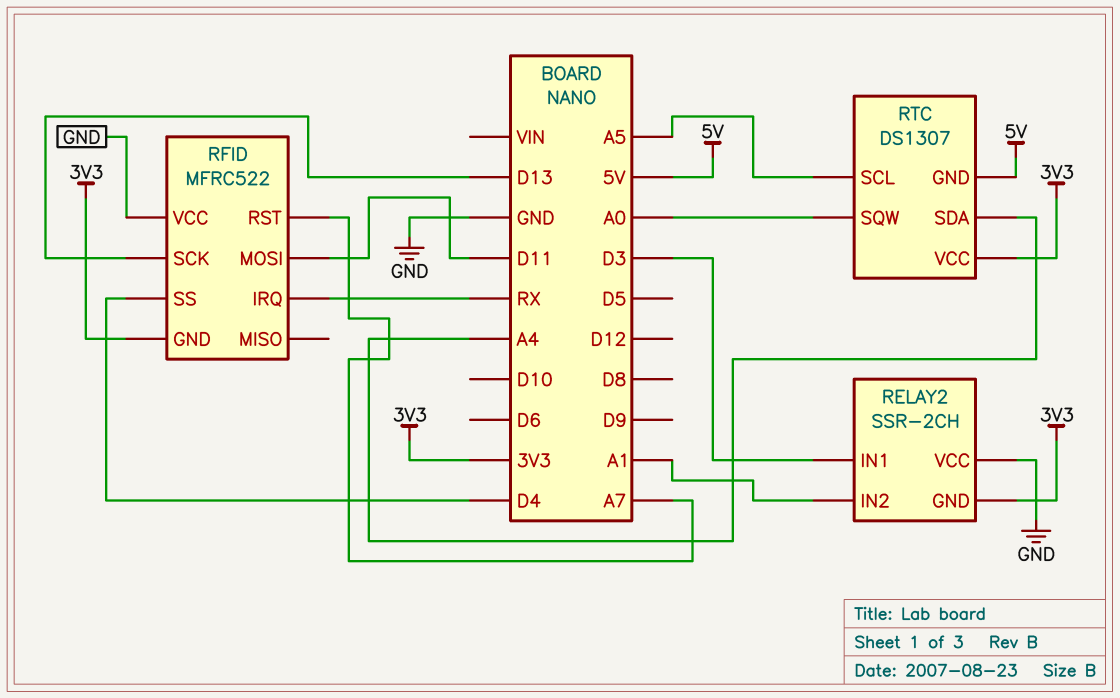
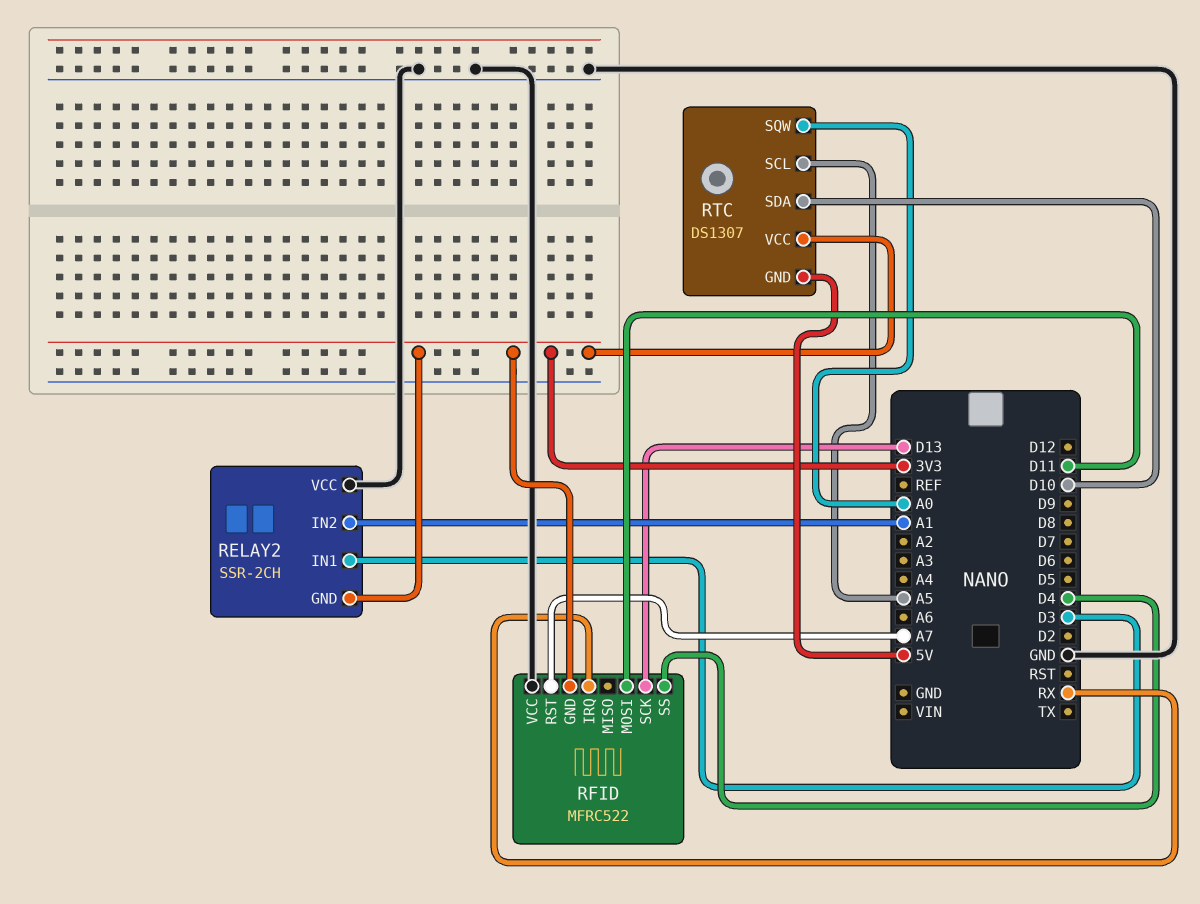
RTC pin SDA: A4 -> D10

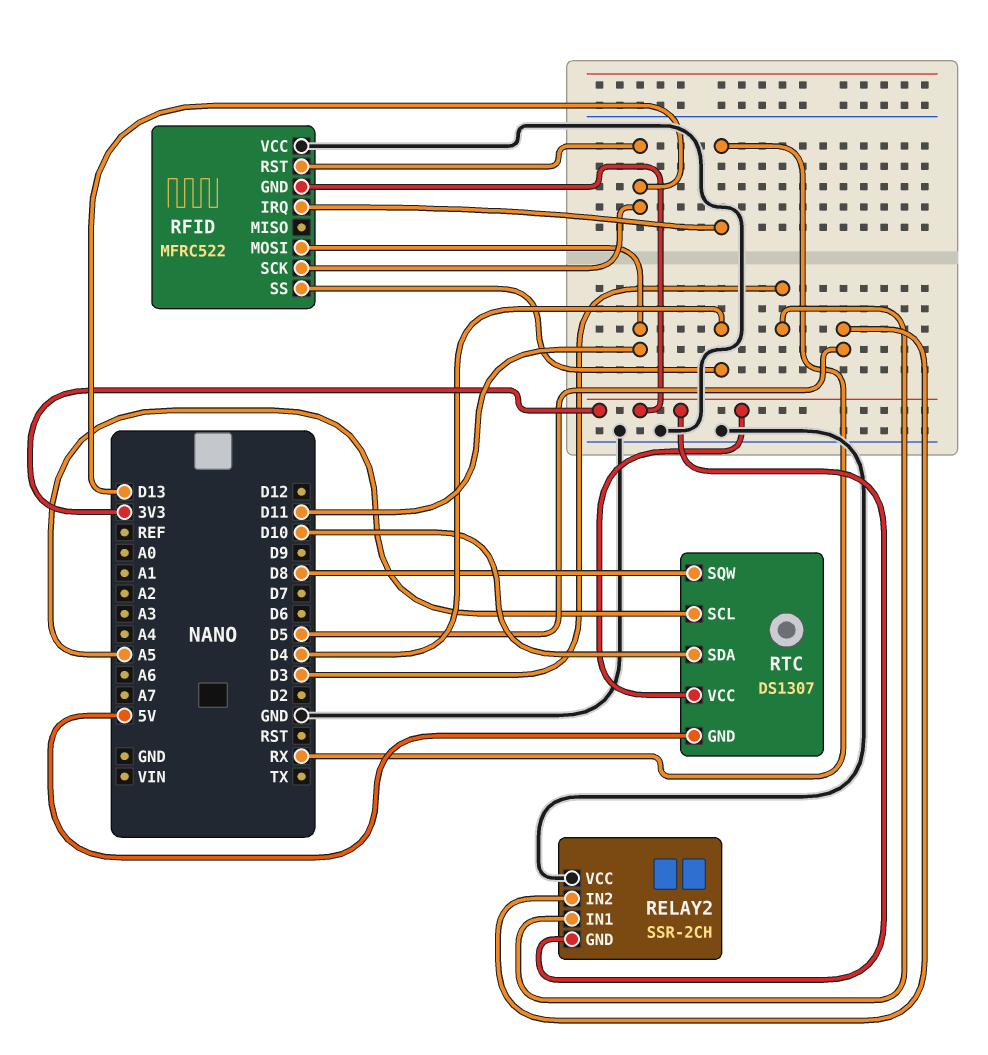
RELAY2 pin IN2: A1 -> D5
RFID pin RST: A7 -> D13
RTC pin SQW: A0 -> D8

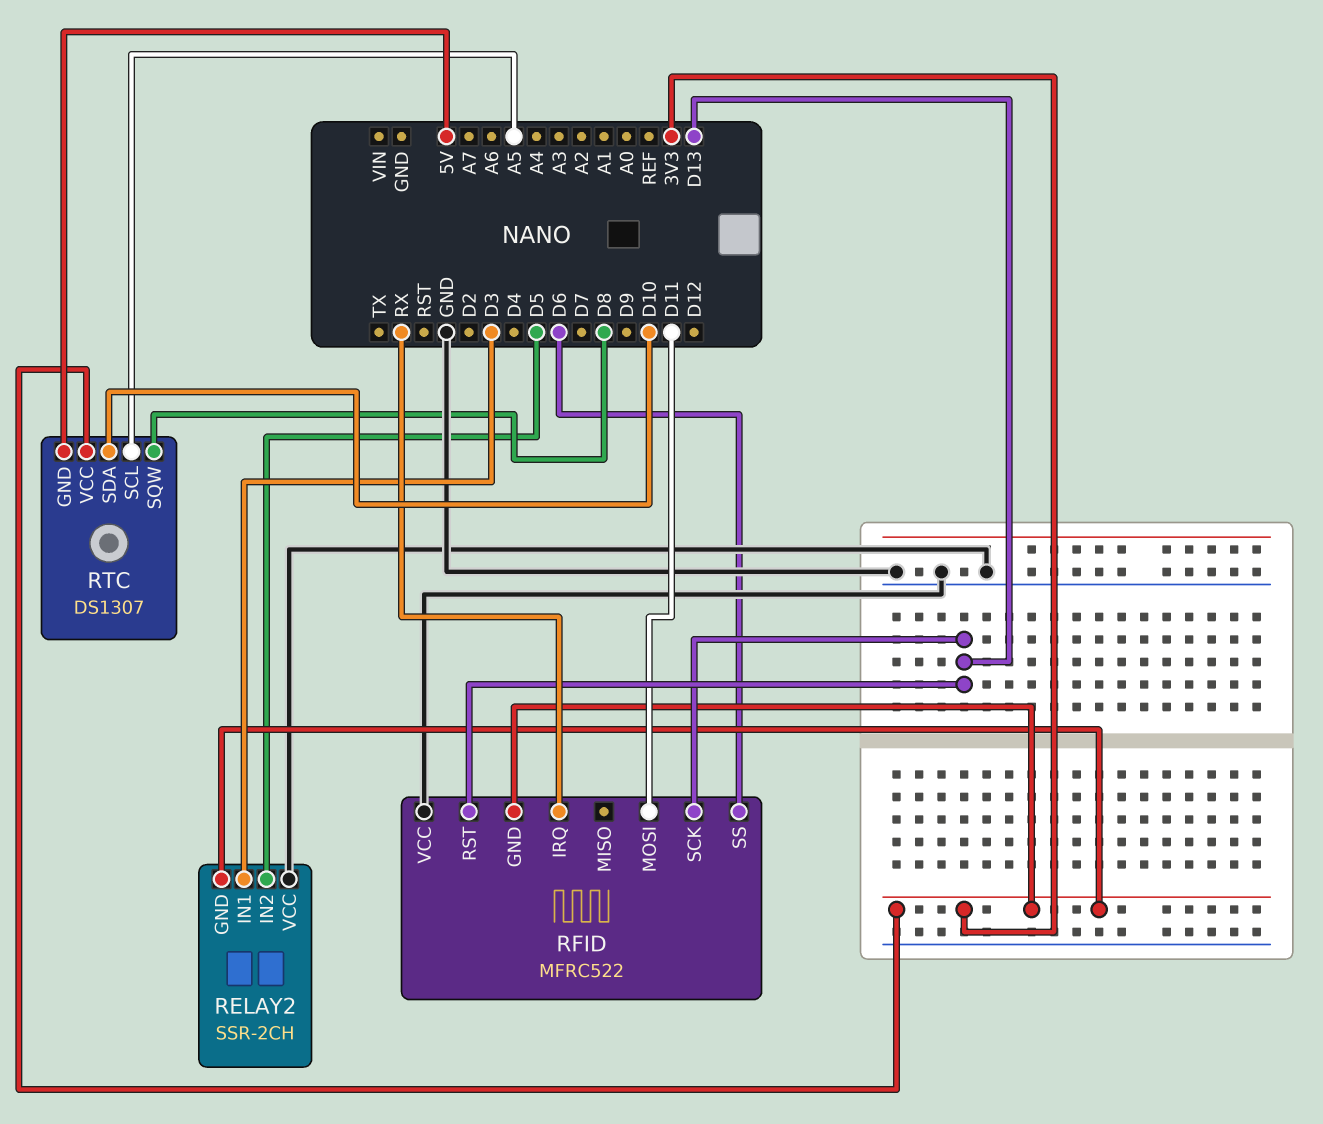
RFID pin SS: D4 -> D6

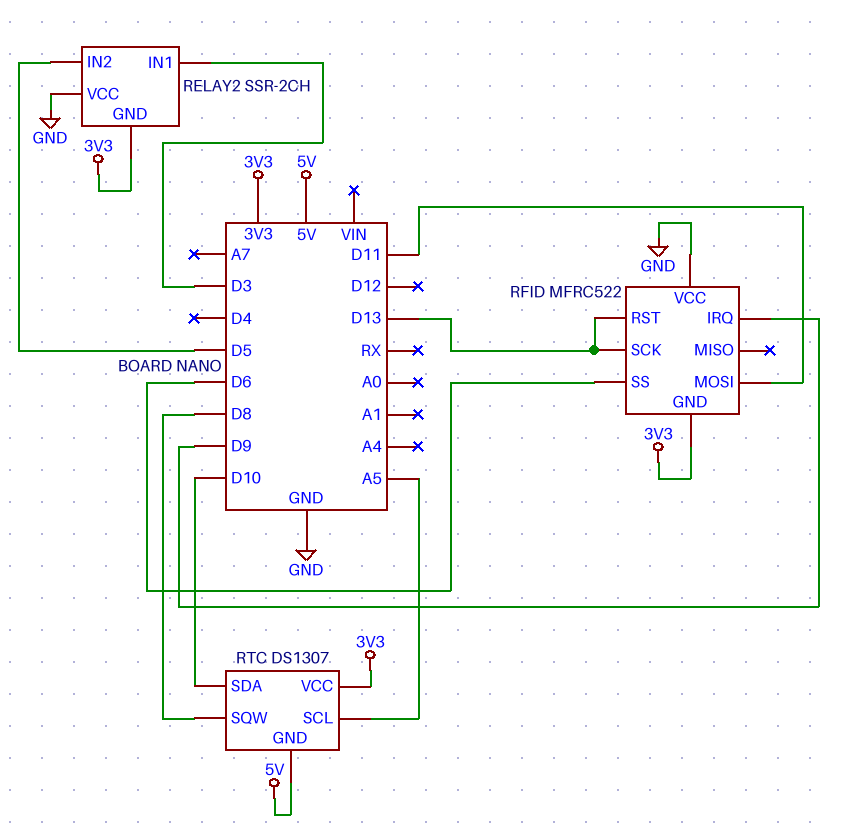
RFID pin IRQ: RX -> D9

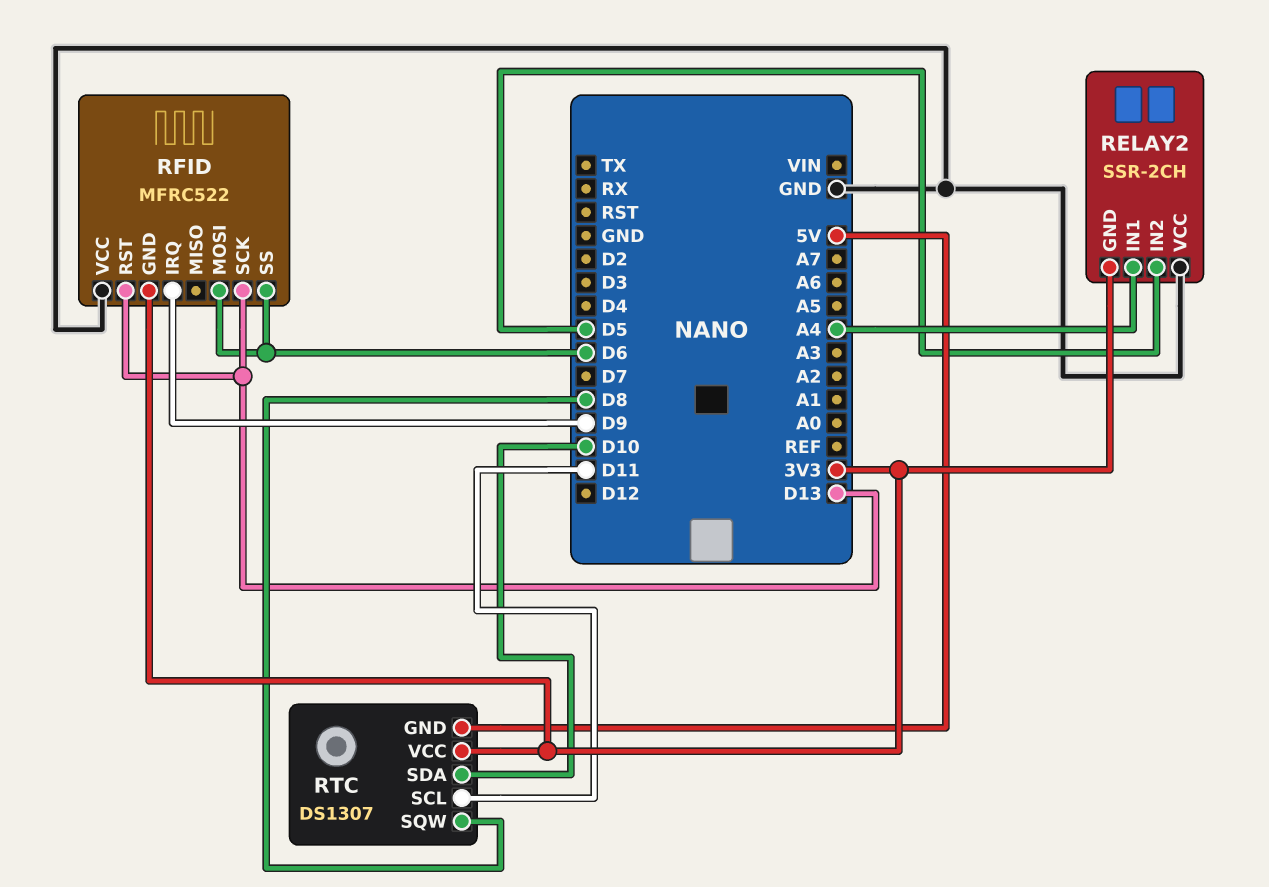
RELAY2 pin IN1: D3 -> A4
RFID pin MOSI: D11 -> D6
RTC pin SCL: A5 -> D11

